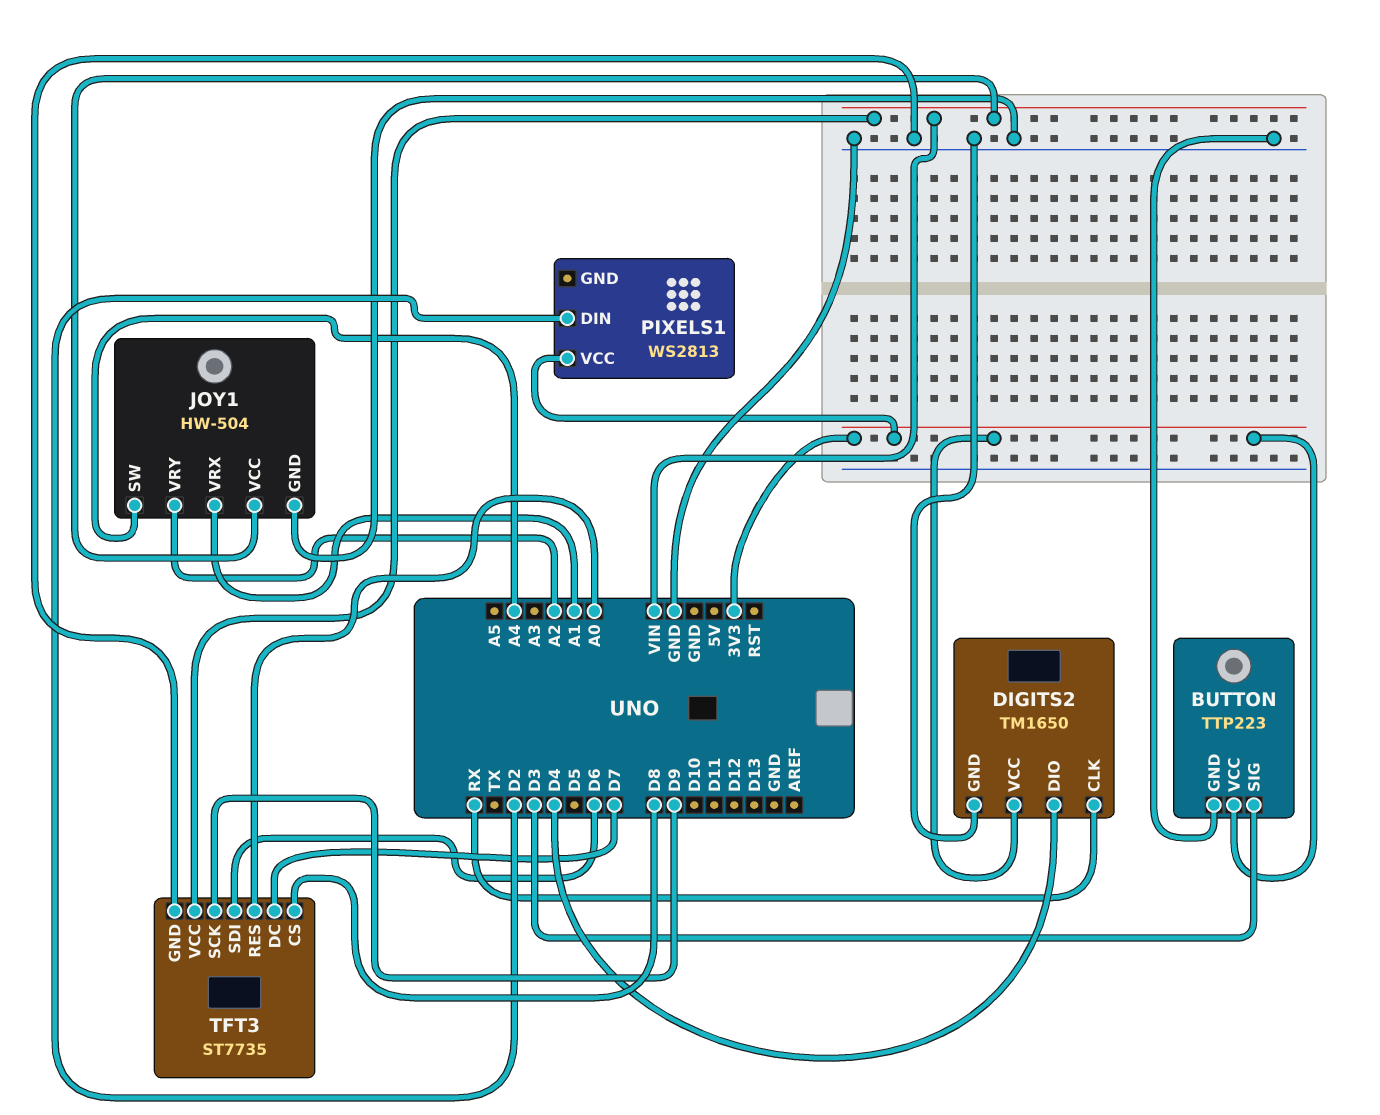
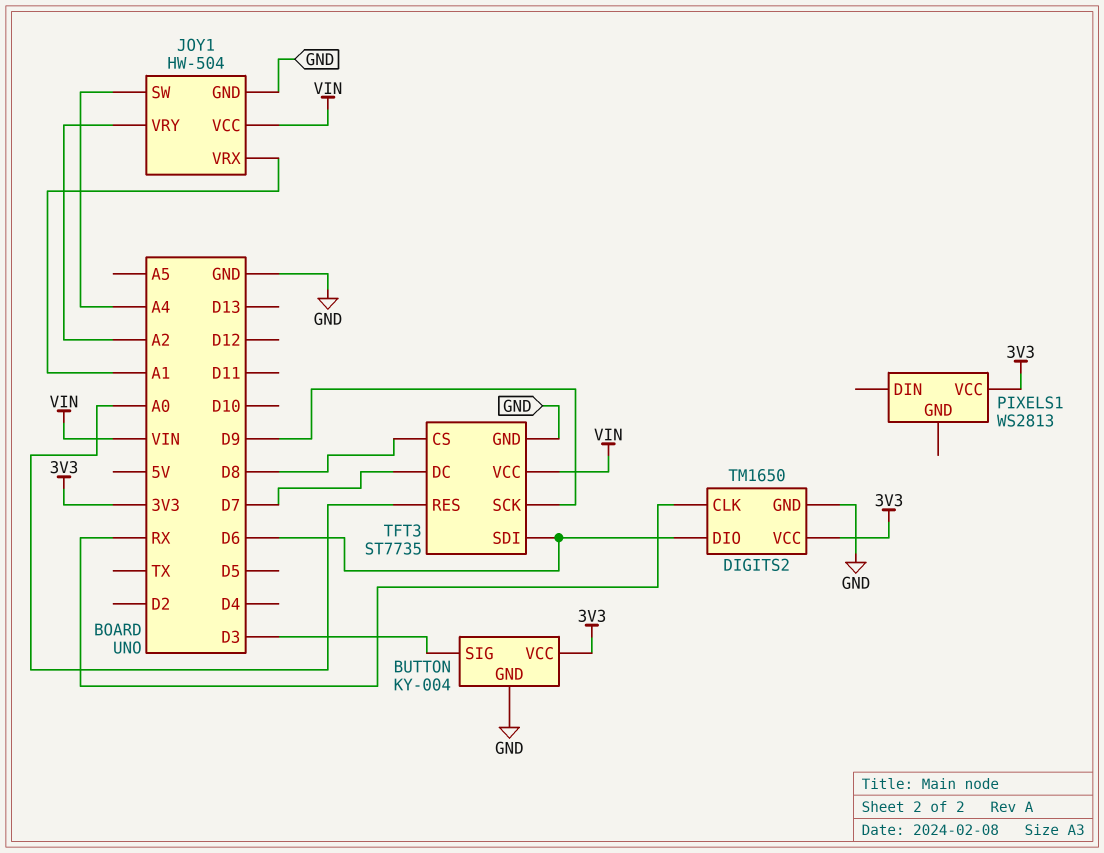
BUTTON: TTP223 -> KY-004
DIGITS2 pin DIO: D4 -> D6
PIXELS1 pin DIN: D2 -> none

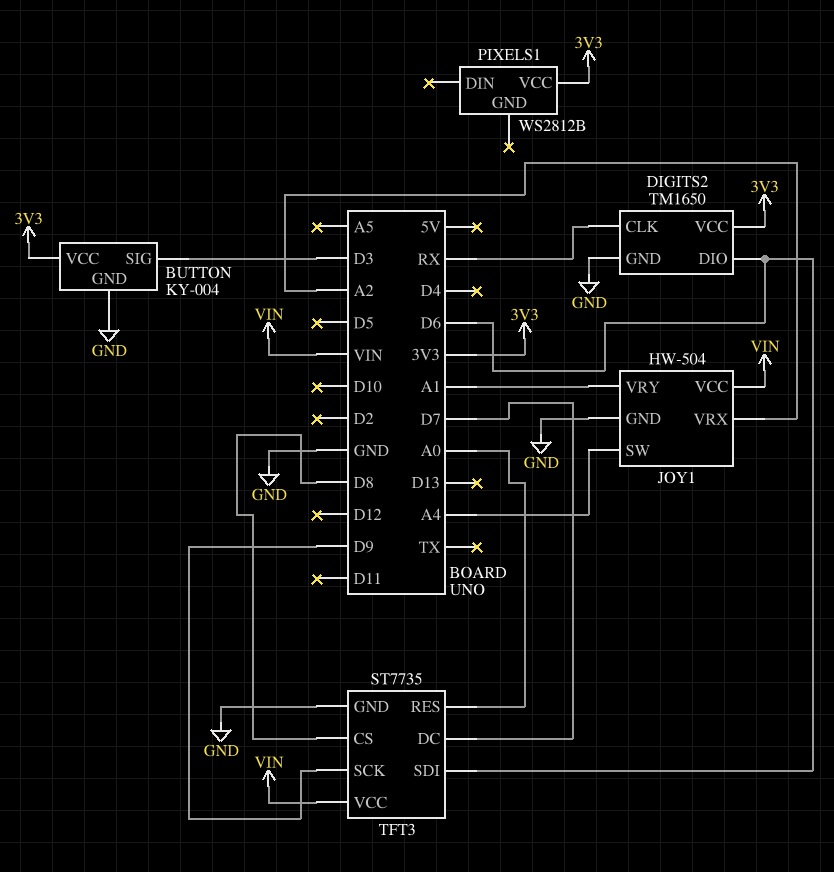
JOY1 pin VRX: A1 -> A2
JOY1 pin VRY: A2 -> A1
PIXELS1: WS2813 -> WS2812B

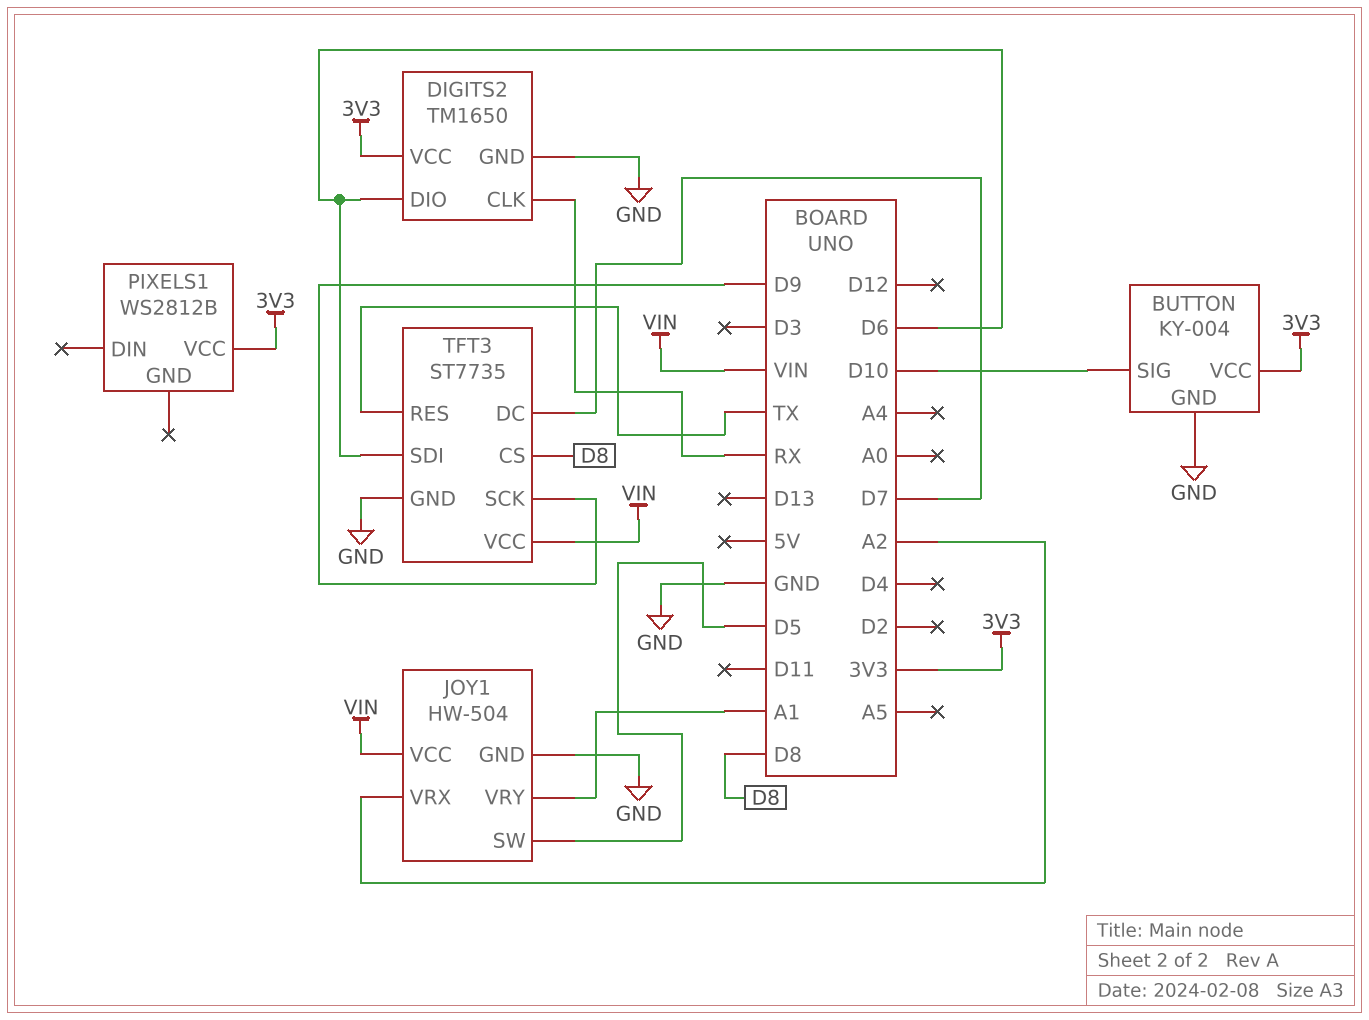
BUTTON pin SIG: D3 -> D10
JOY1 pin SW: A4 -> D5
TFT3 pin RES: A0 -> TX

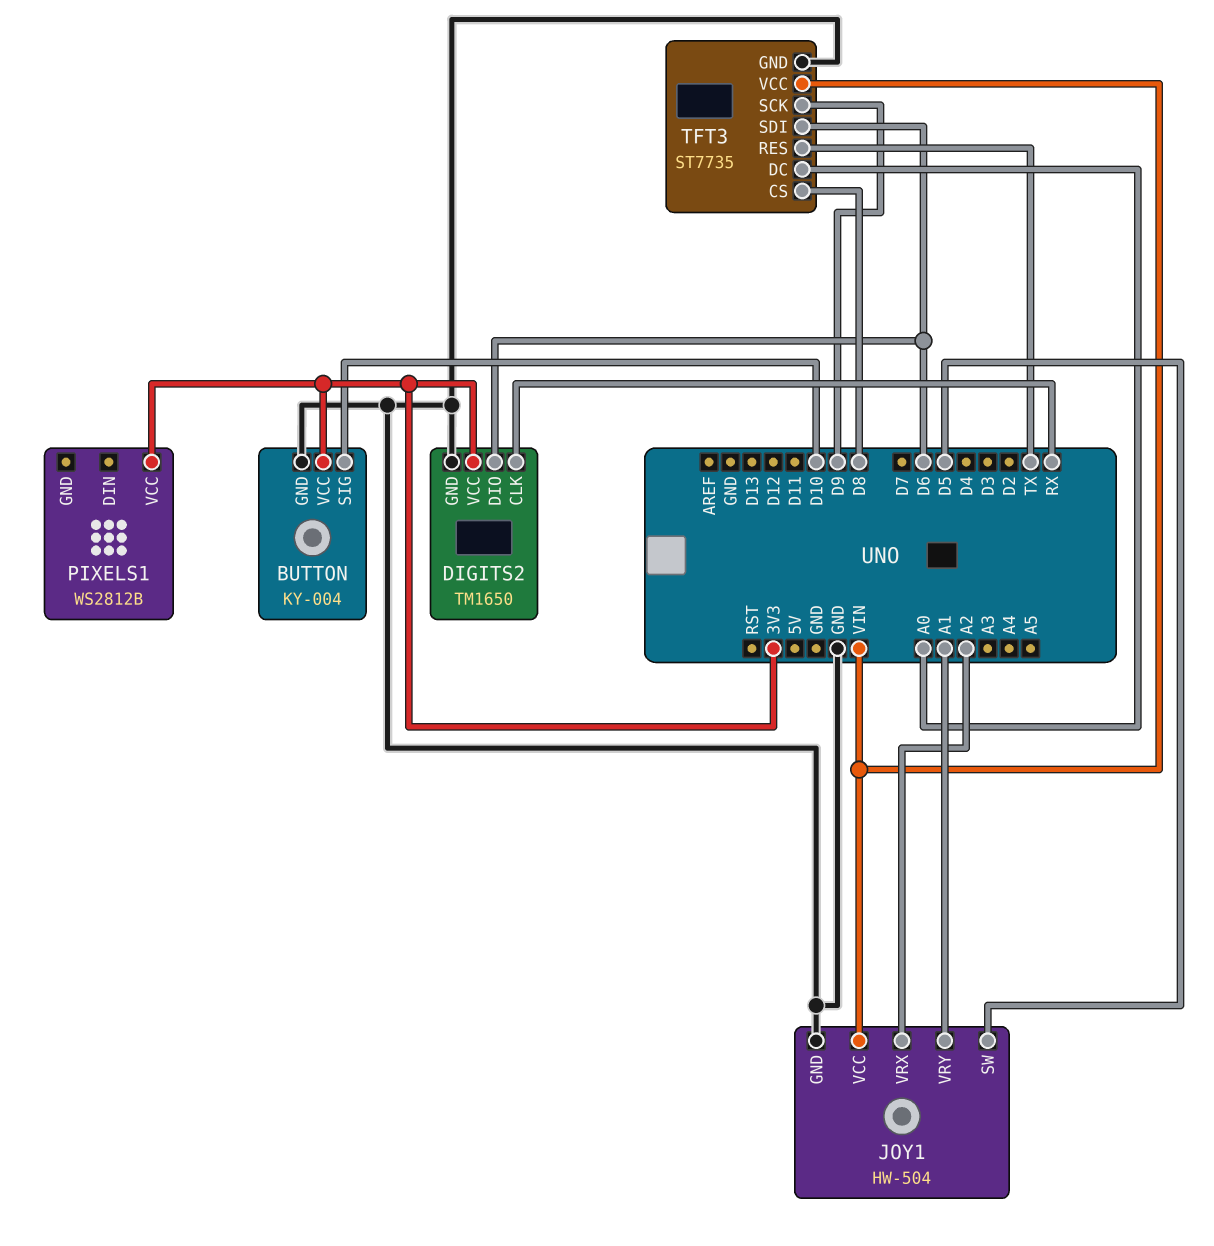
TFT3 pin DC: D7 -> A0

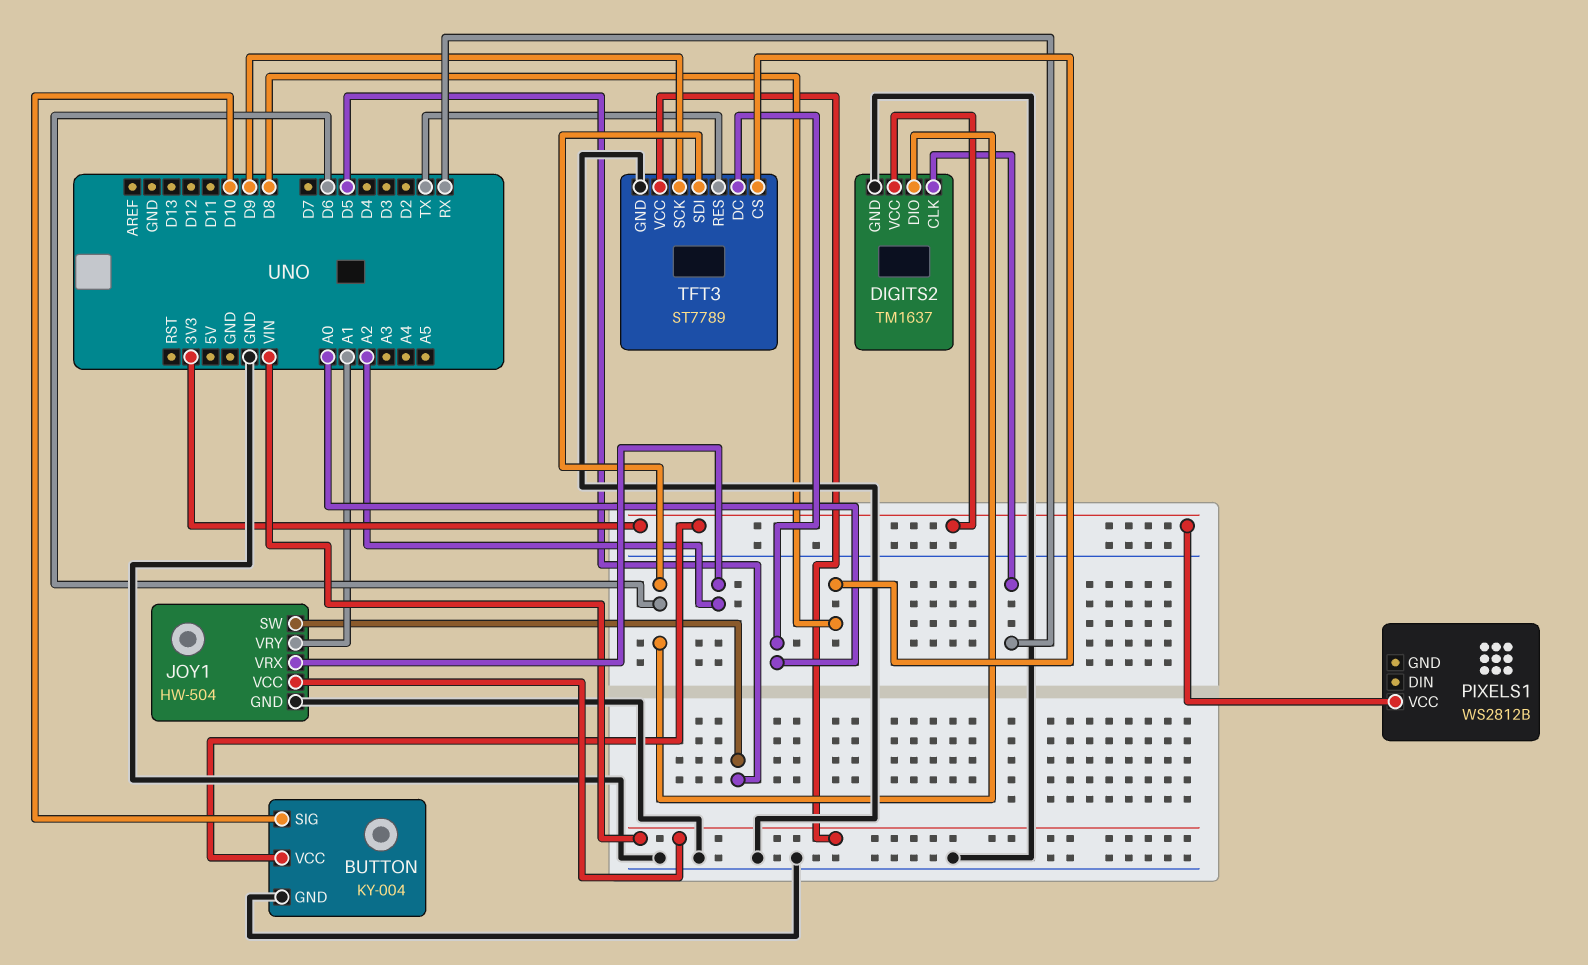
DIGITS2: TM1650 -> TM1637
TFT3: ST7735 -> ST7789

